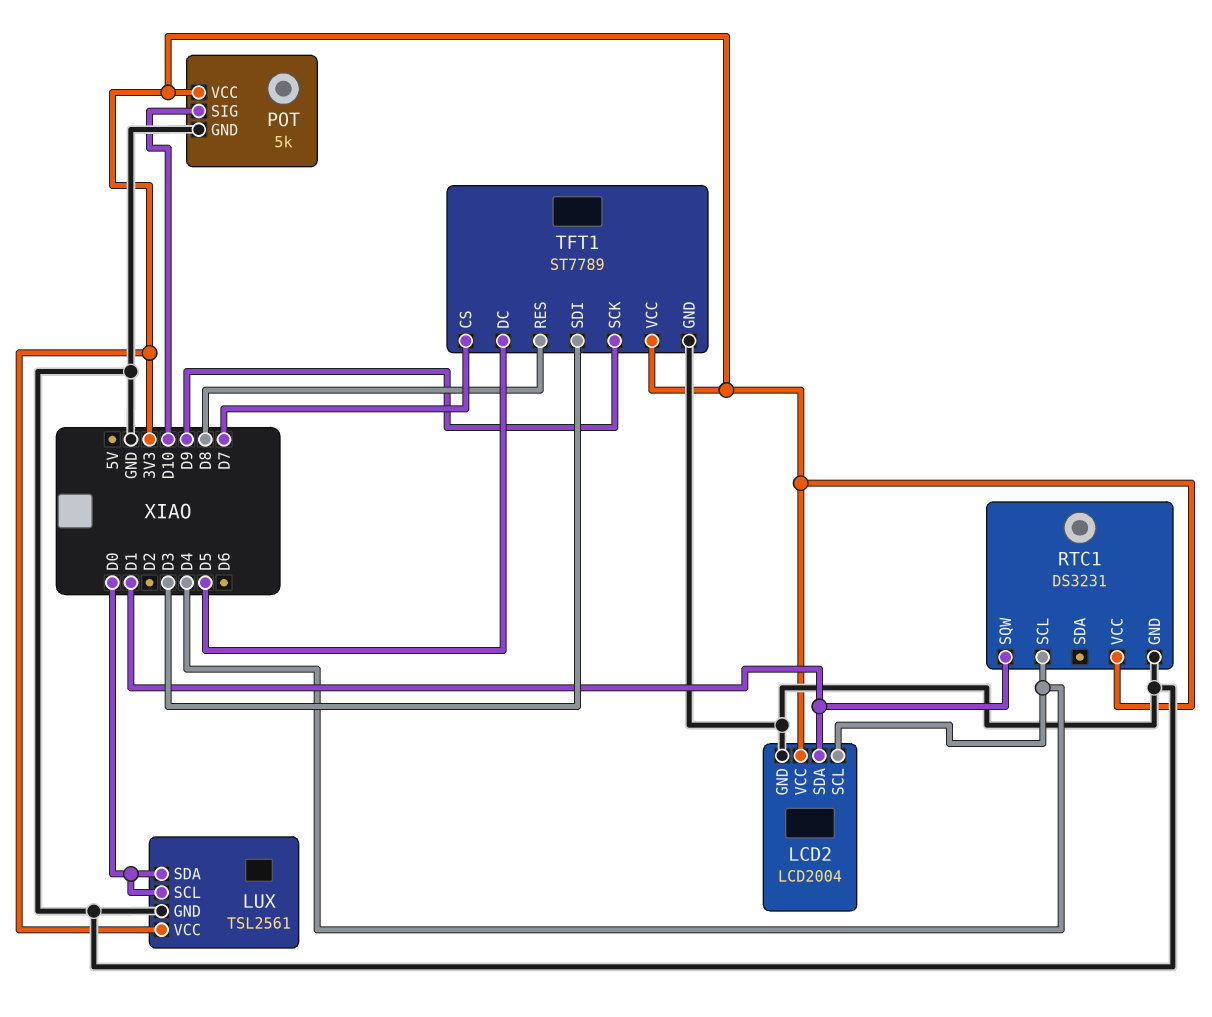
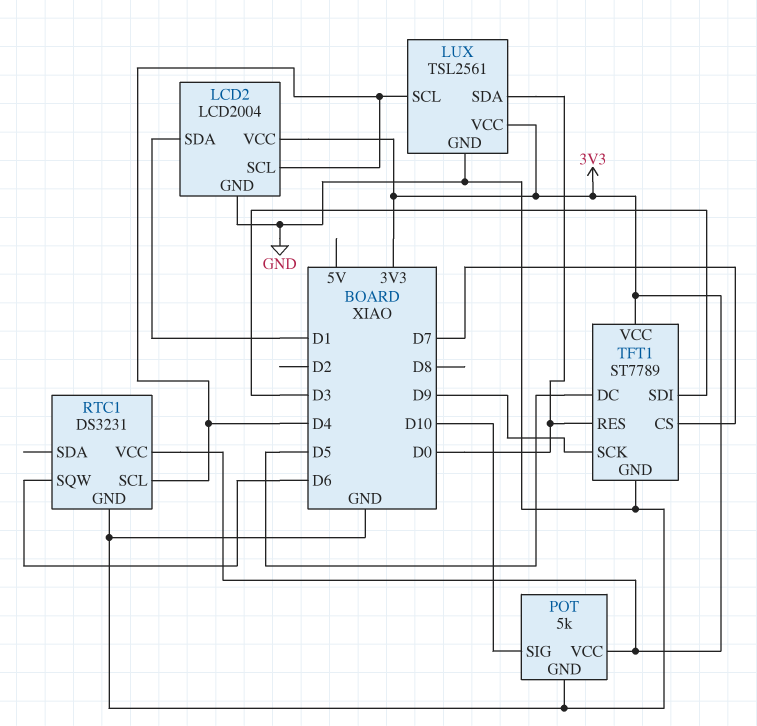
LUX pin SCL: D0 -> D4
RTC1 pin SQW: D1 -> D6
TFT1 pin RES: D8 -> D0

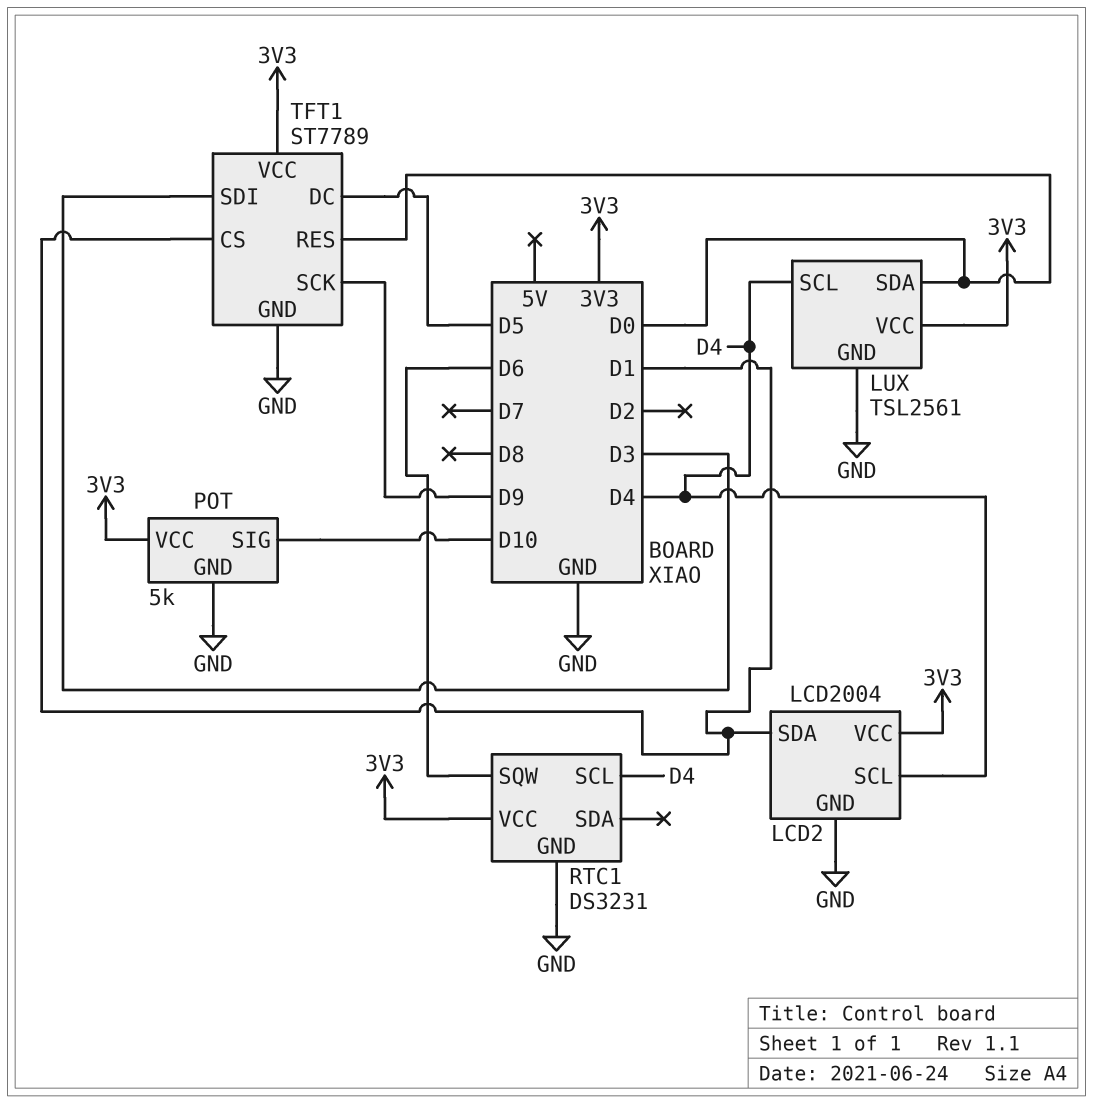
TFT1 pin CS: D7 -> D1

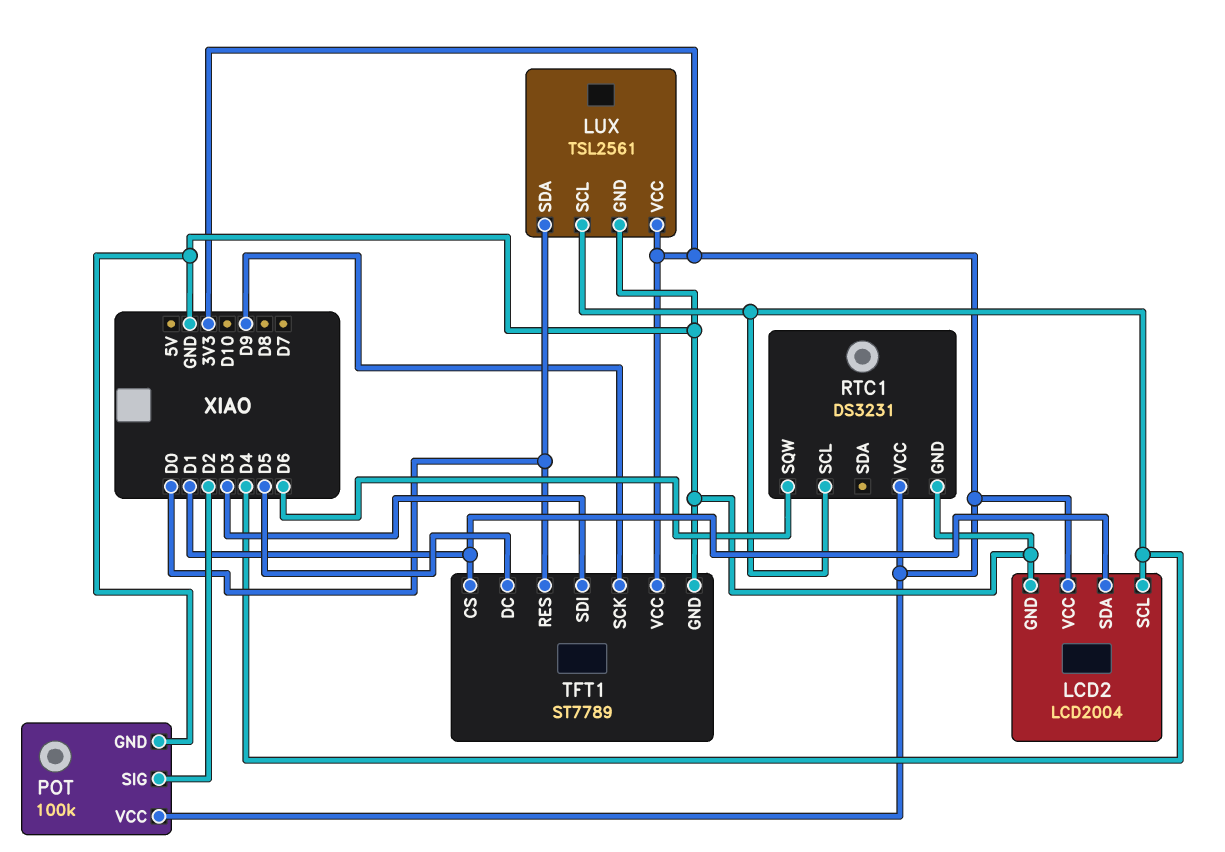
POT: 5k -> 100k
POT pin SIG: D10 -> D2

